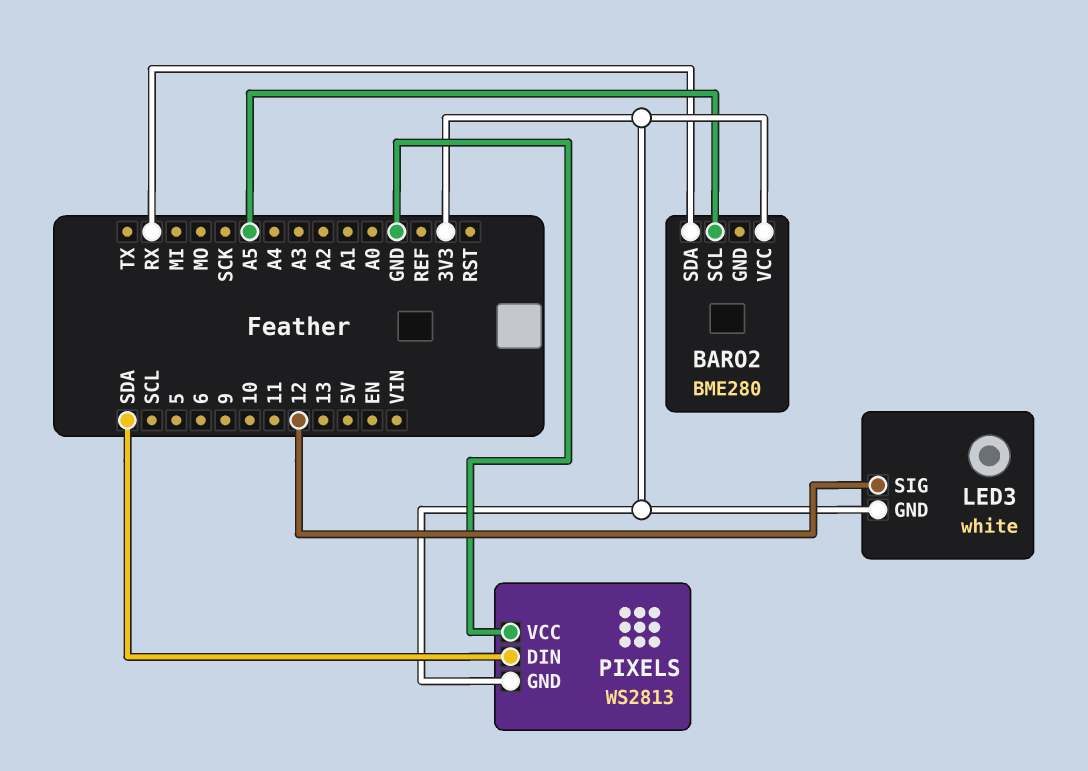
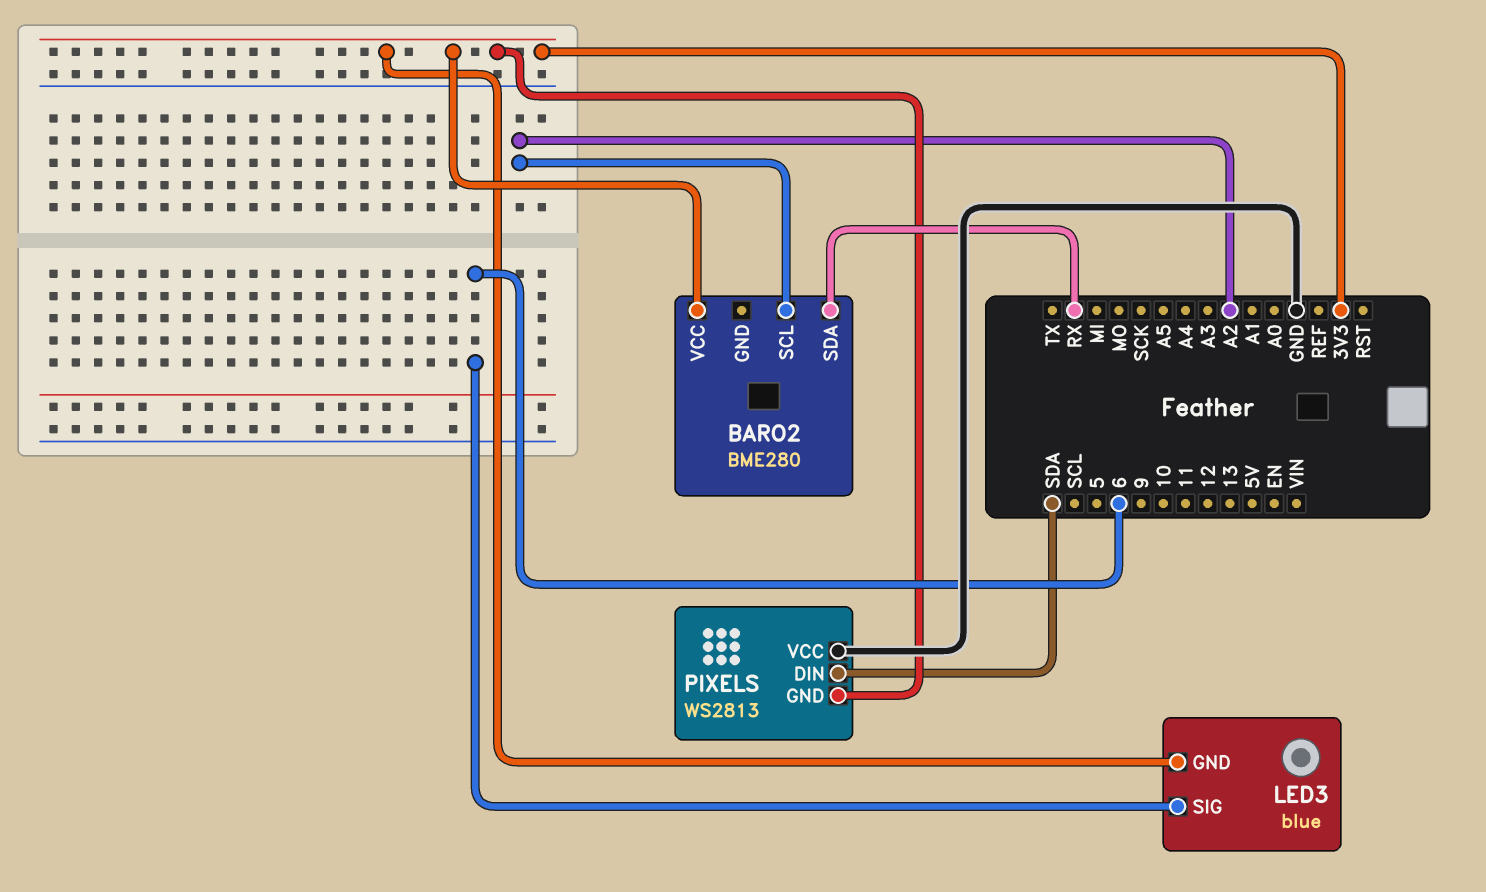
BARO2 pin SCL: A5 -> A2
LED3: white -> blue
LED3 pin SIG: 12 -> 6

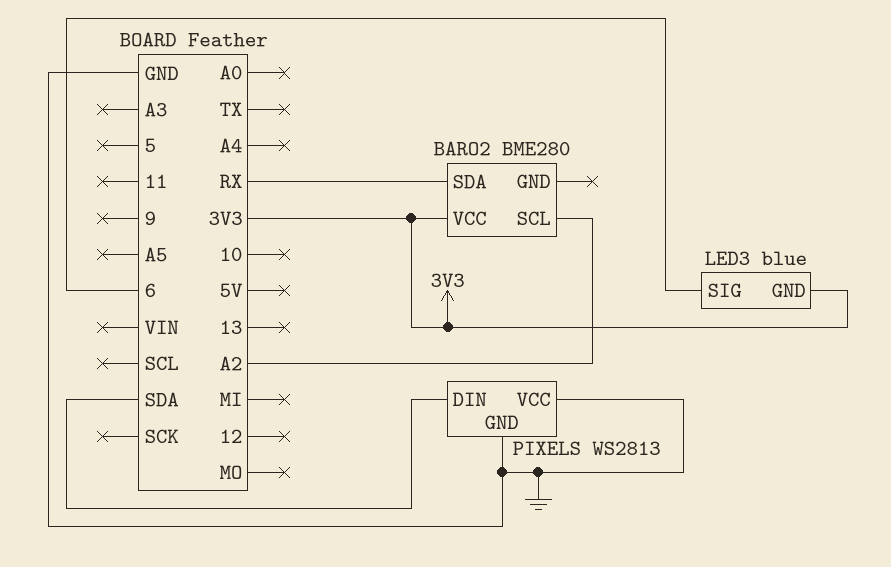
PIXELS pin GND: 3V3 -> GND

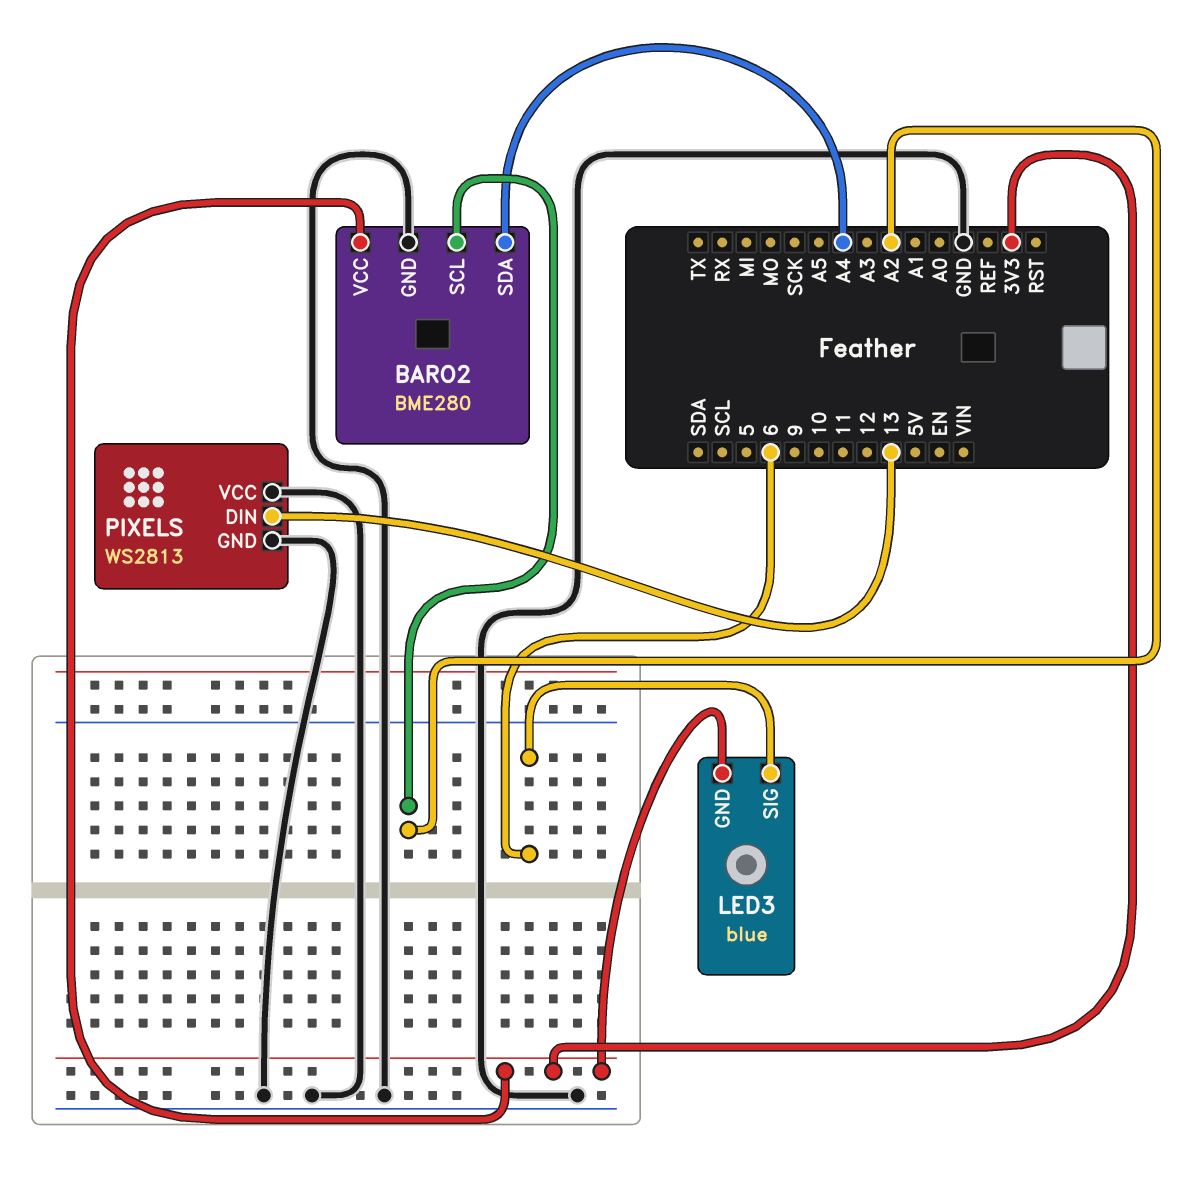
BARO2 pin GND: none -> GND
BARO2 pin SDA: RX -> A4
PIXELS pin DIN: SDA -> 13

